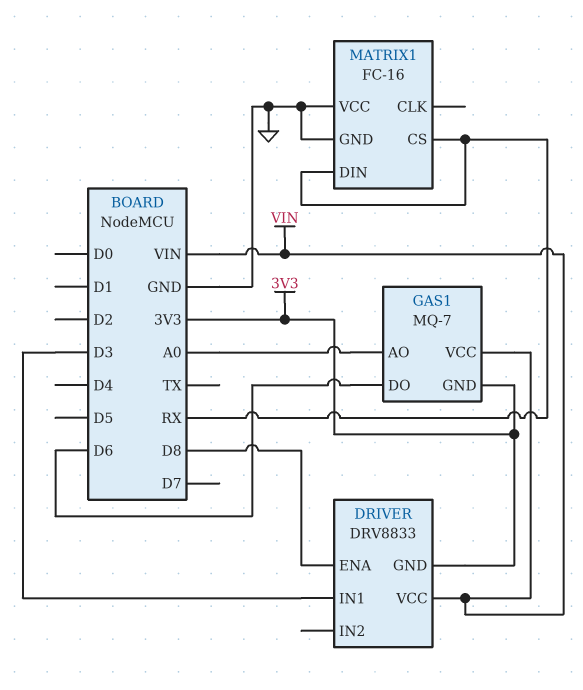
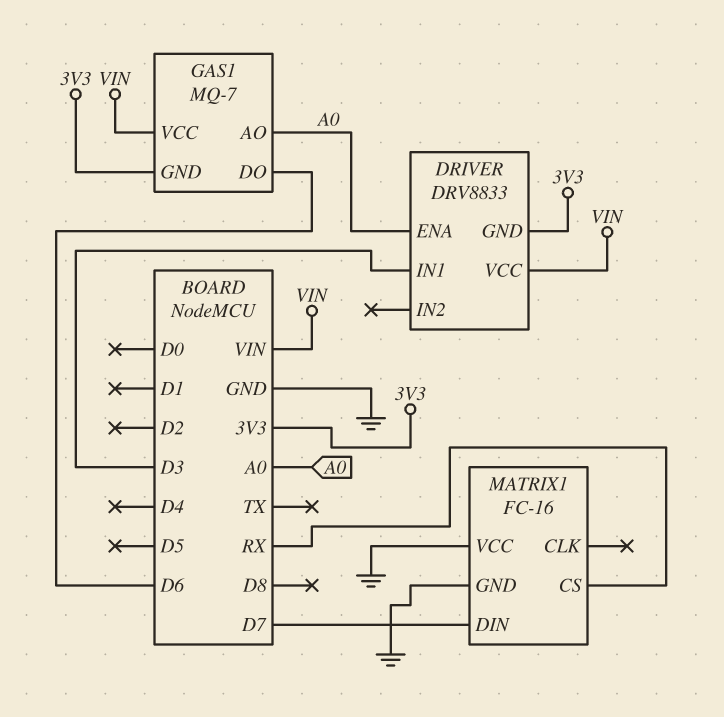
DRIVER pin ENA: D8 -> A0
MATRIX1 pin DIN: RX -> D7

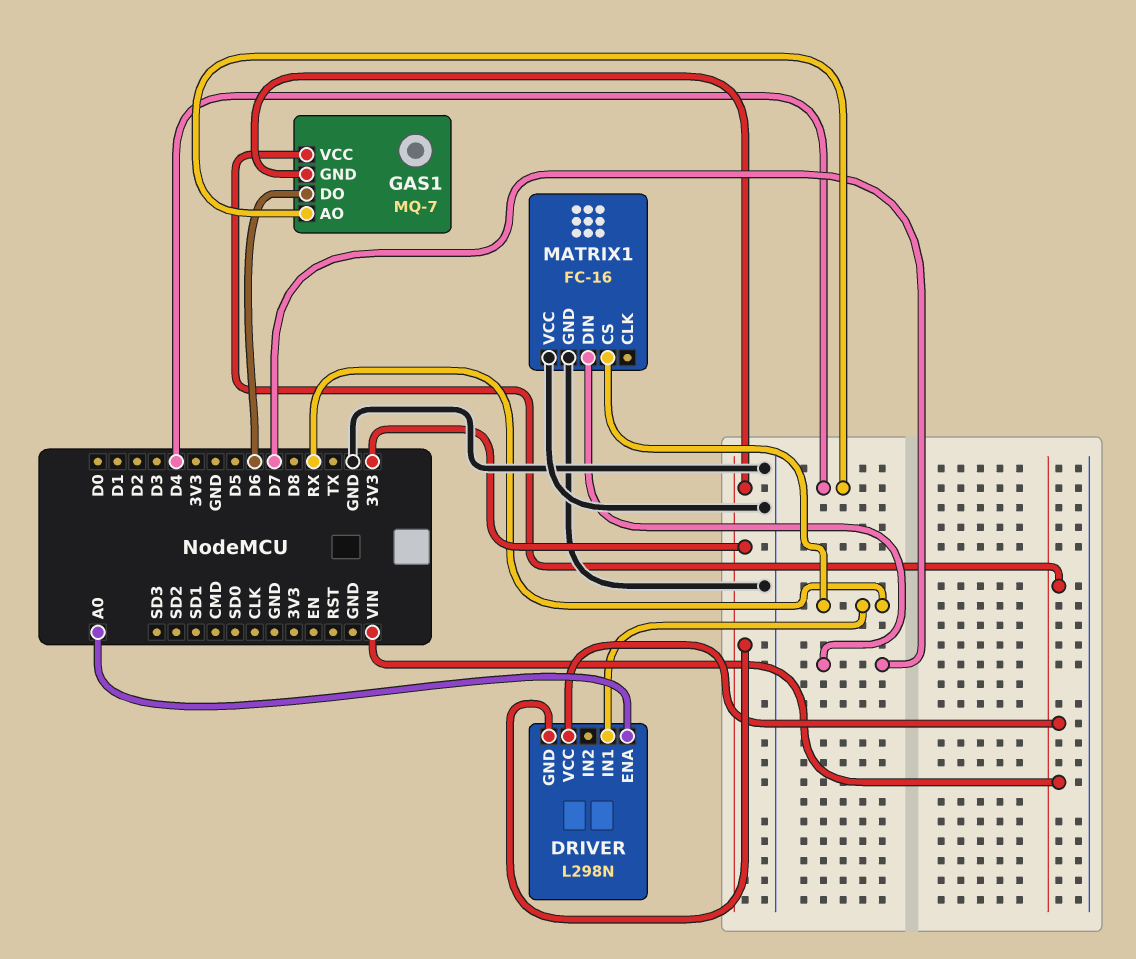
DRIVER: DRV8833 -> L298N
DRIVER pin IN1: D3 -> RX
GAS1 pin AO: A0 -> D4

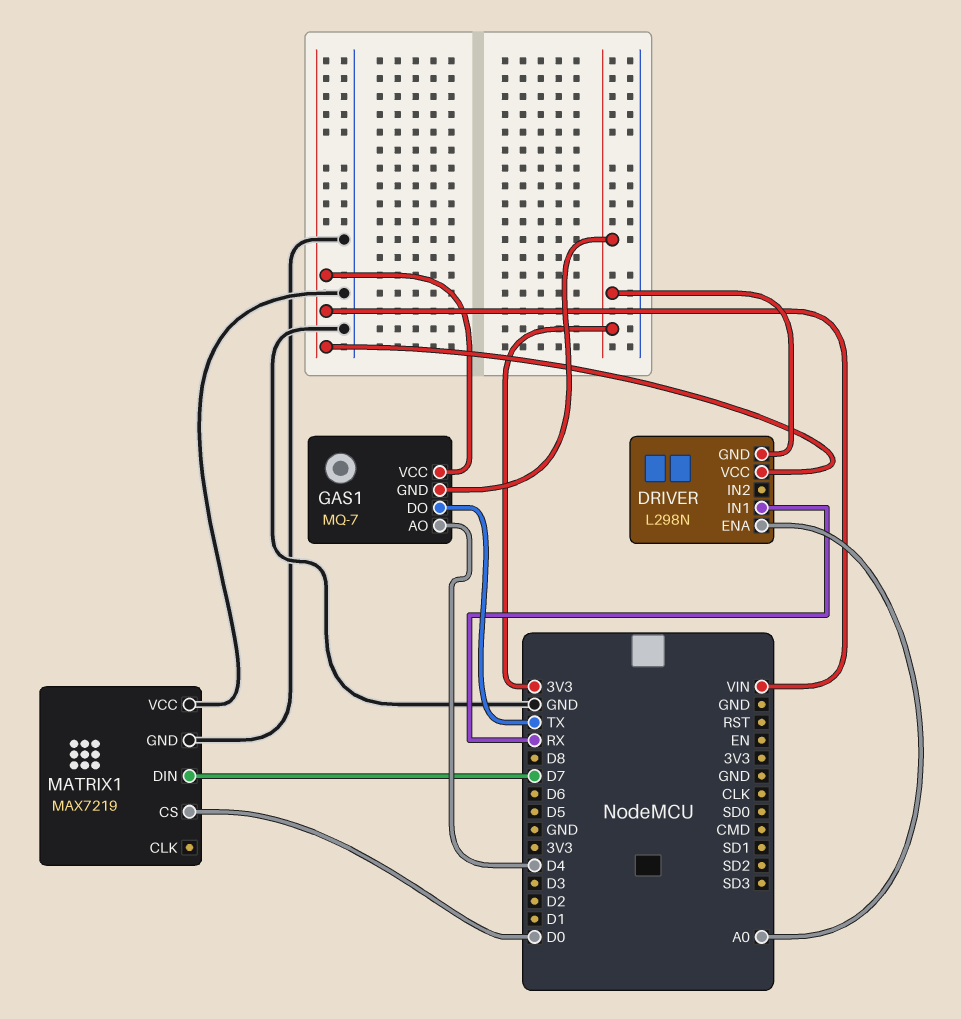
GAS1 pin DO: D6 -> TX
MATRIX1: FC-16 -> MAX7219
MATRIX1 pin CS: RX -> D0

